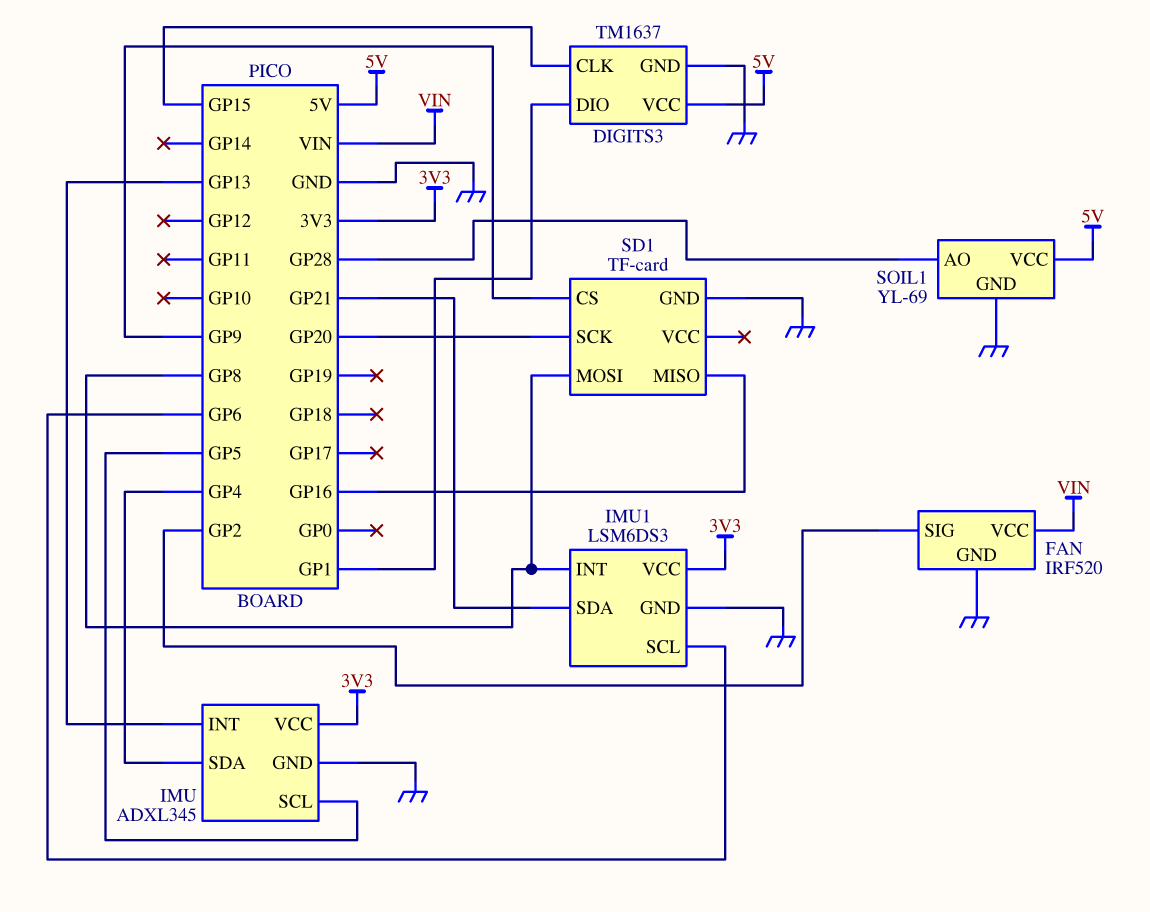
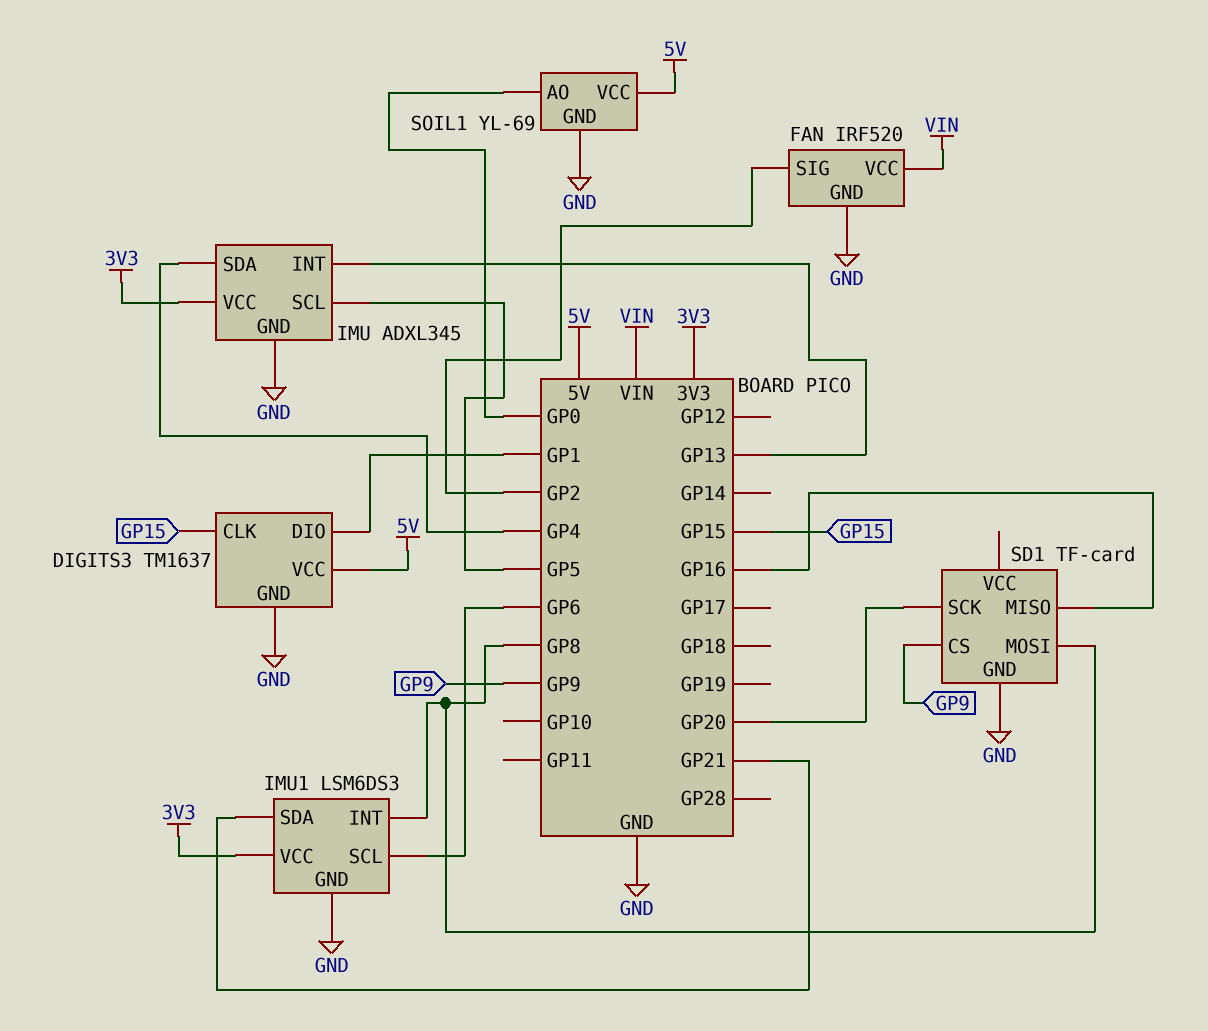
SOIL1 pin AO: GP28 -> GP0

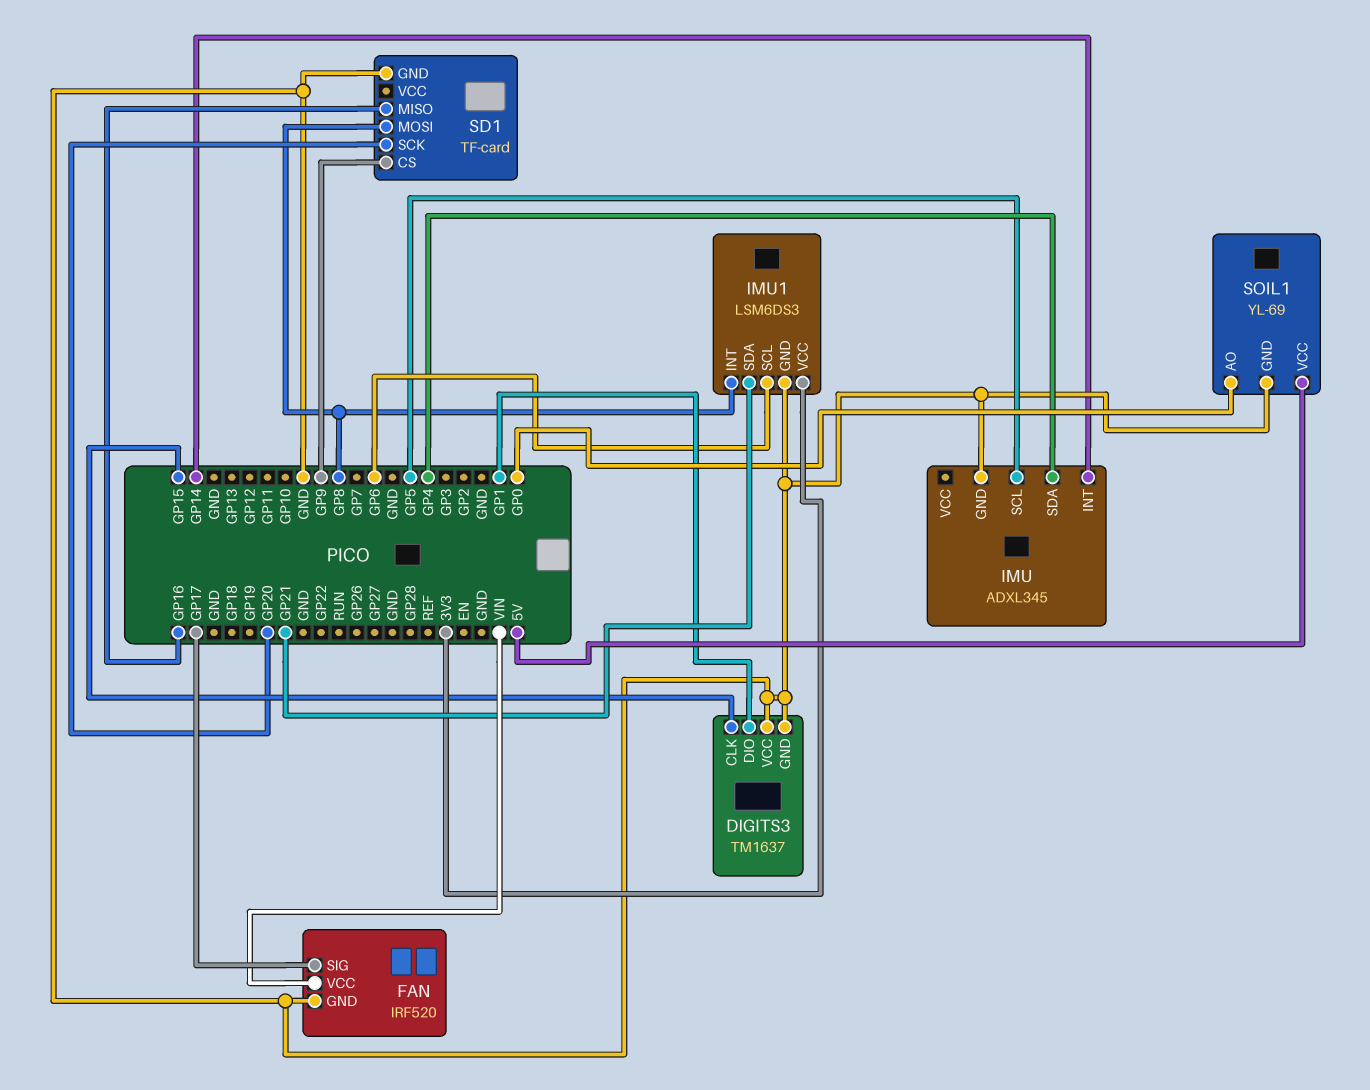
DIGITS3 pin VCC: 5V -> GND
FAN pin SIG: GP2 -> GP17
IMU pin INT: GP13 -> GP14
IMU pin VCC: 3V3 -> none

